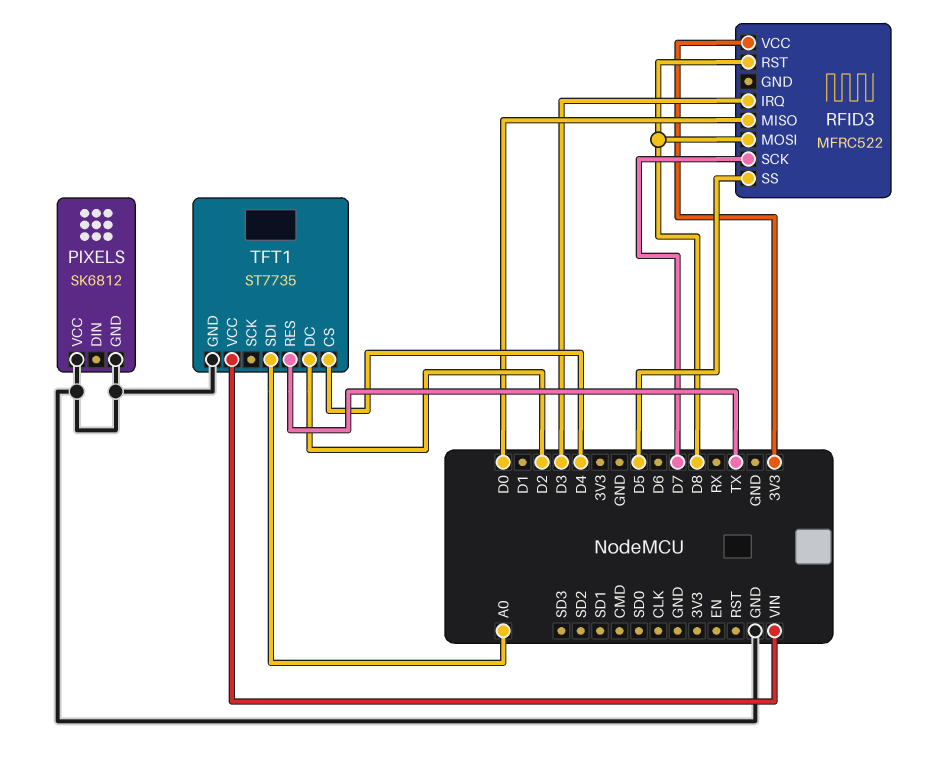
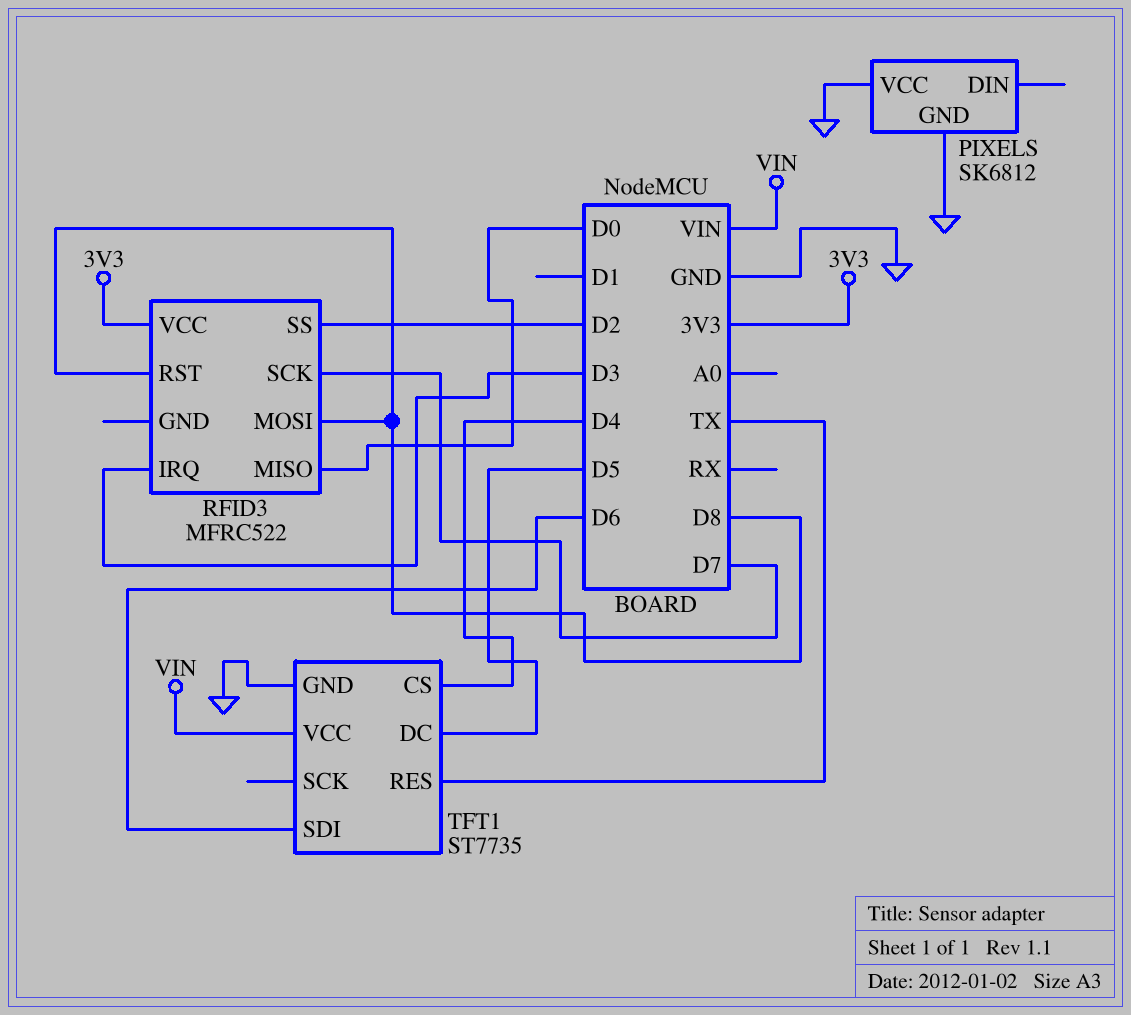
RFID3 pin SS: D5 -> D2
TFT1 pin DC: D2 -> D5
TFT1 pin SDI: A0 -> D6

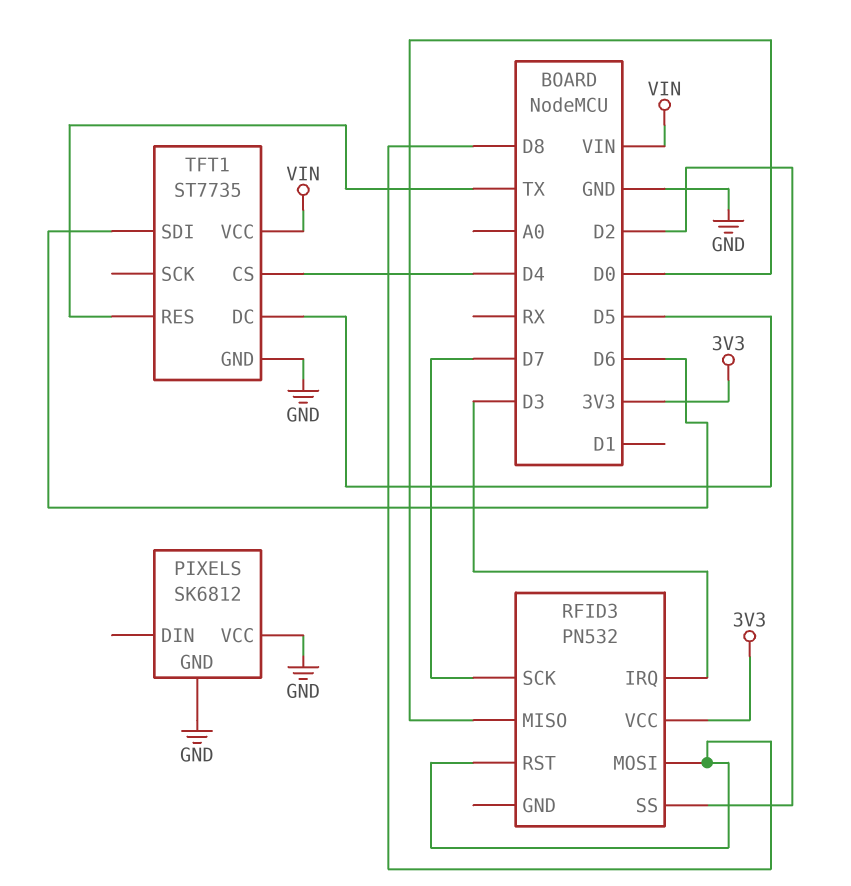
RFID3: MFRC522 -> PN532

